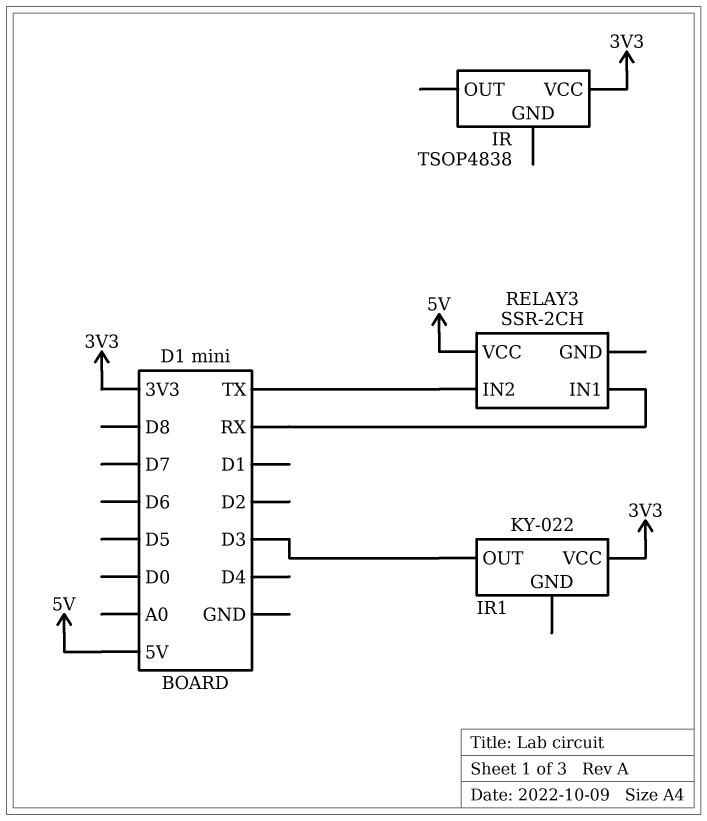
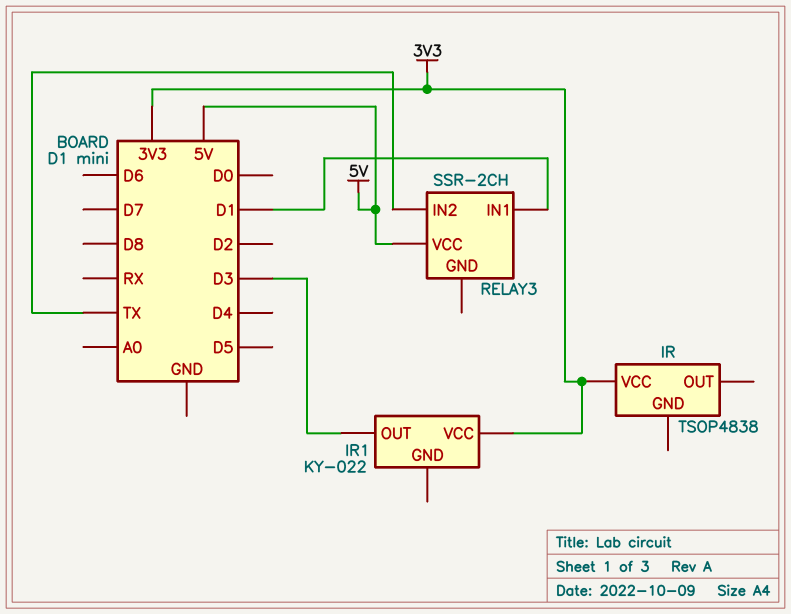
RELAY3 pin IN1: RX -> D1

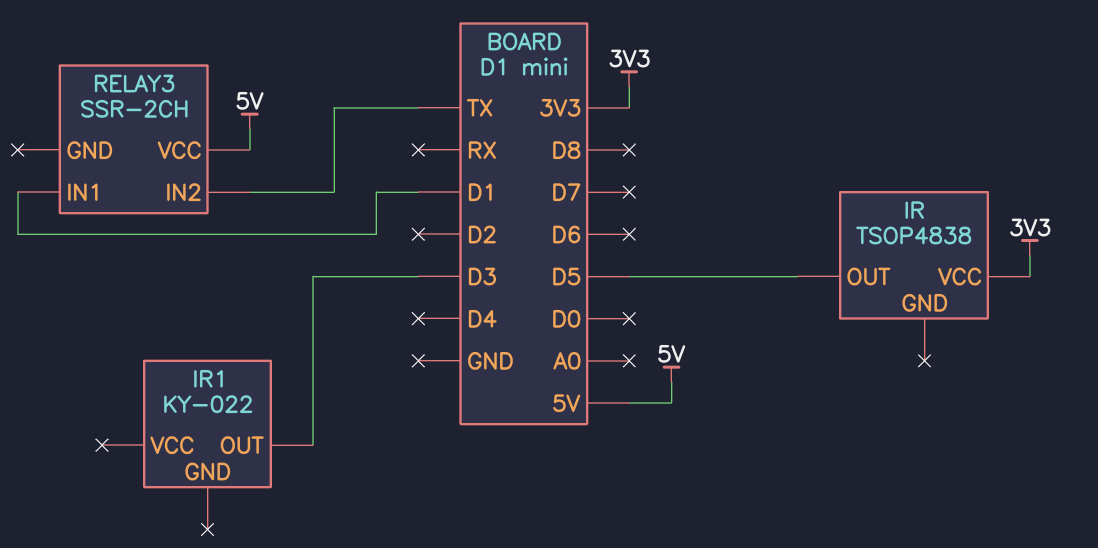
IR pin OUT: none -> D5
IR1 pin VCC: 3V3 -> none

